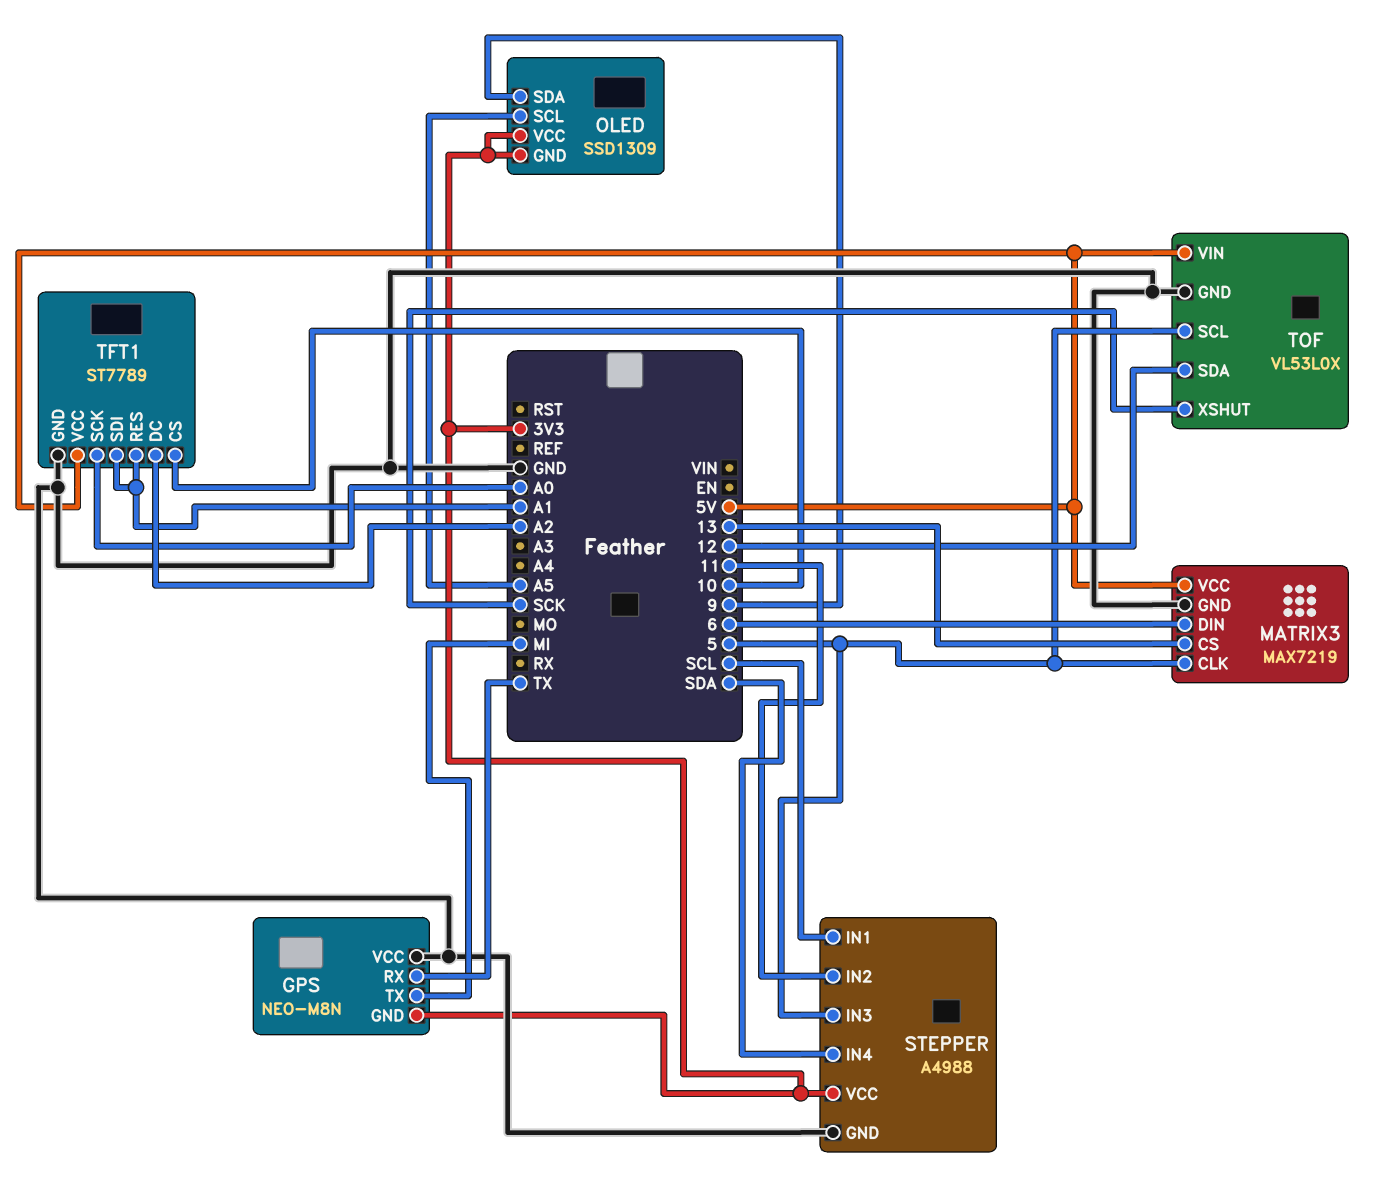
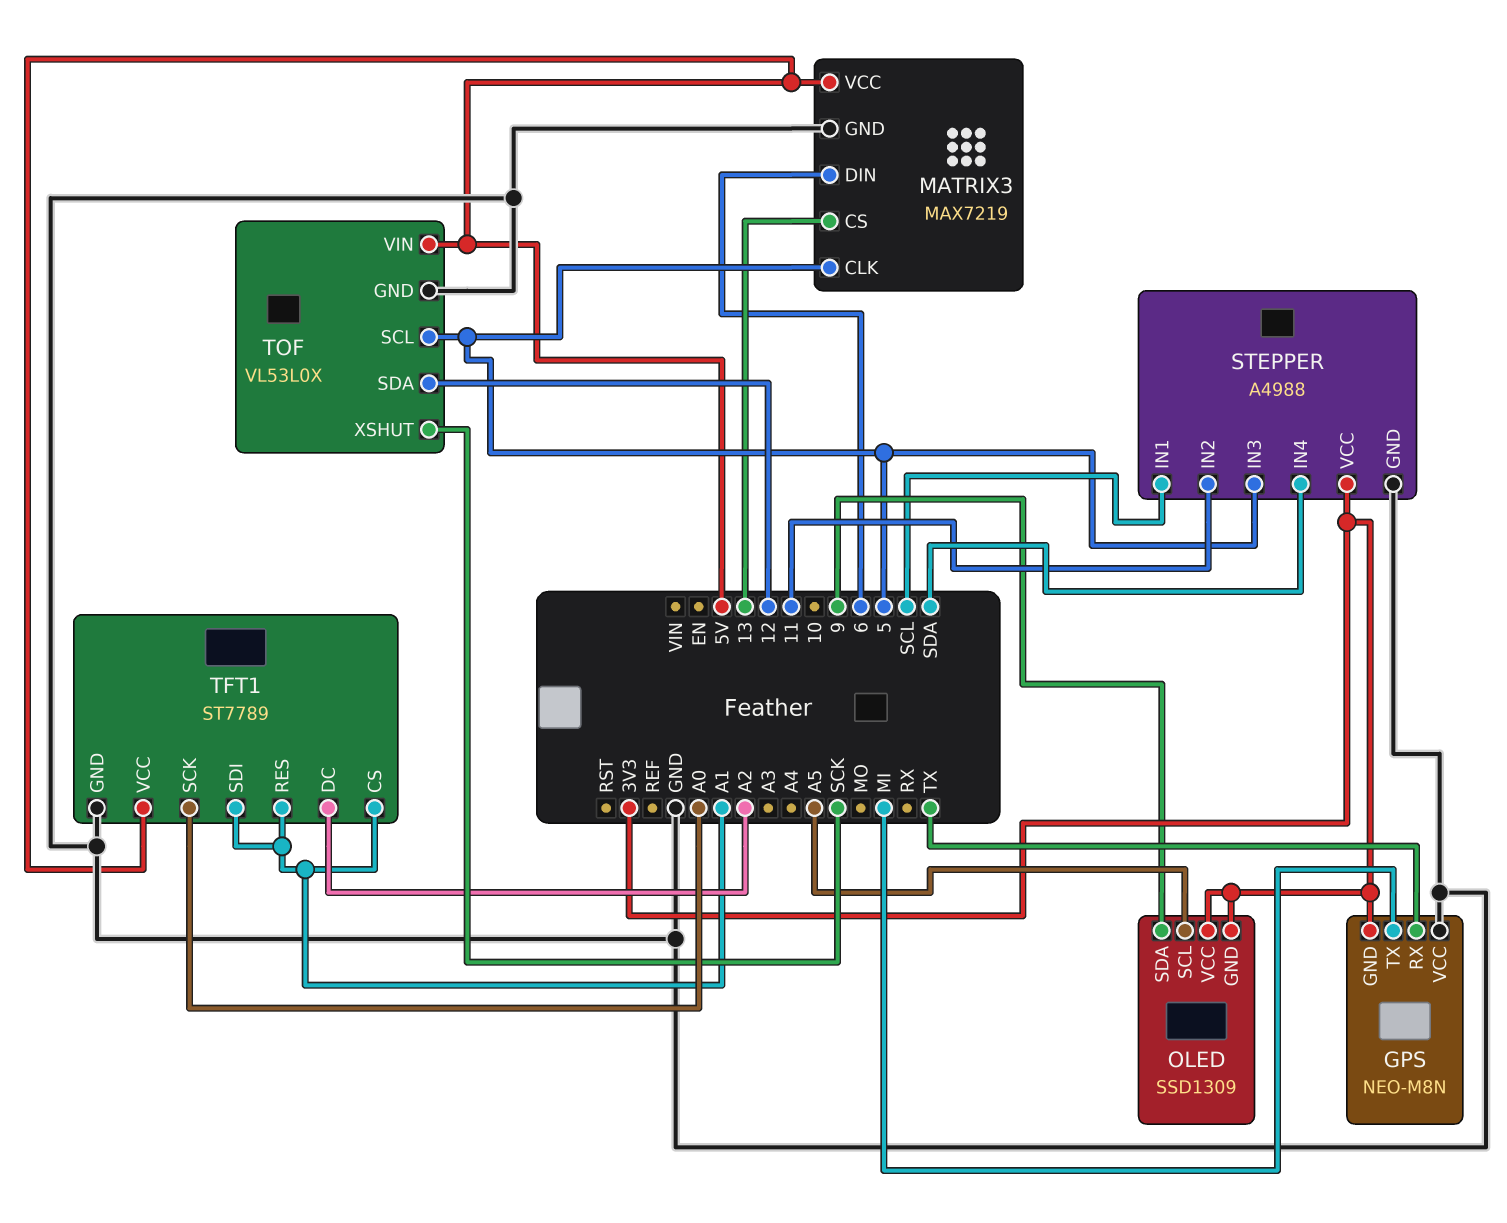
TFT1 pin CS: 10 -> A1

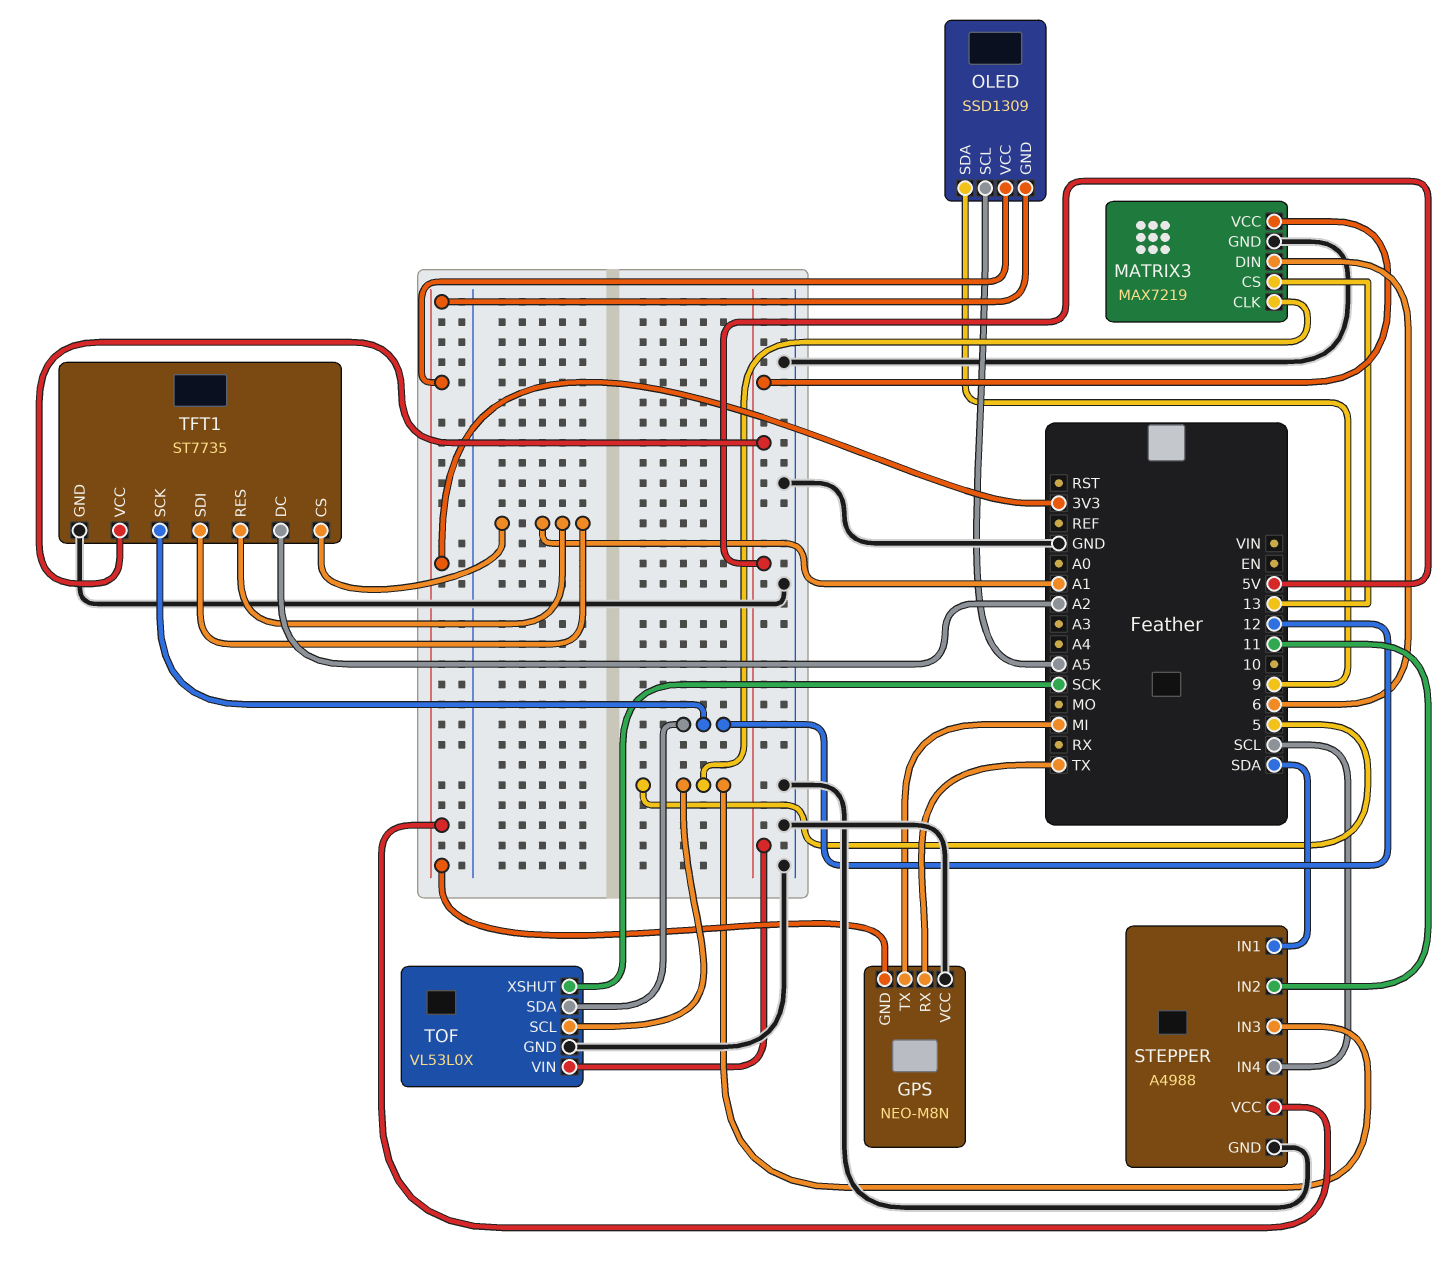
STEPPER pin IN1: SCL -> SDA
STEPPER pin IN4: SDA -> SCL
TFT1: ST7789 -> ST7735
TFT1 pin SCK: A0 -> 12

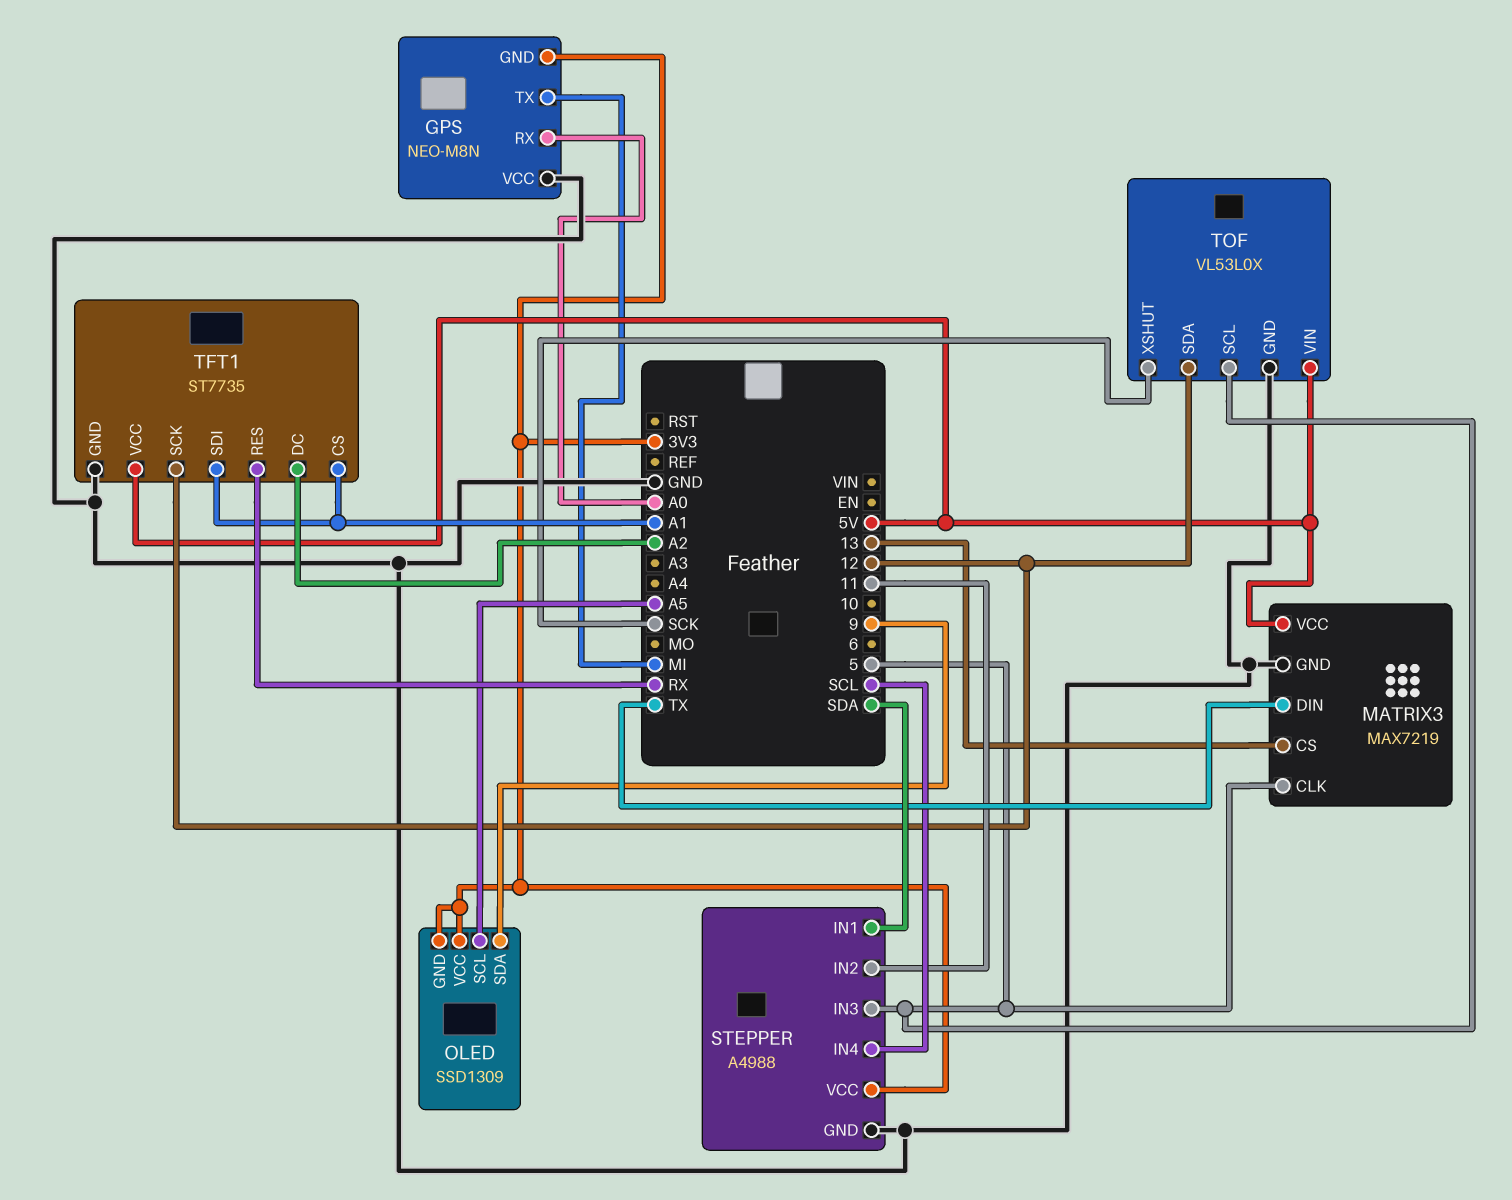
GPS pin RX: TX -> A0
MATRIX3 pin DIN: 6 -> TX
TFT1 pin RES: A1 -> RX

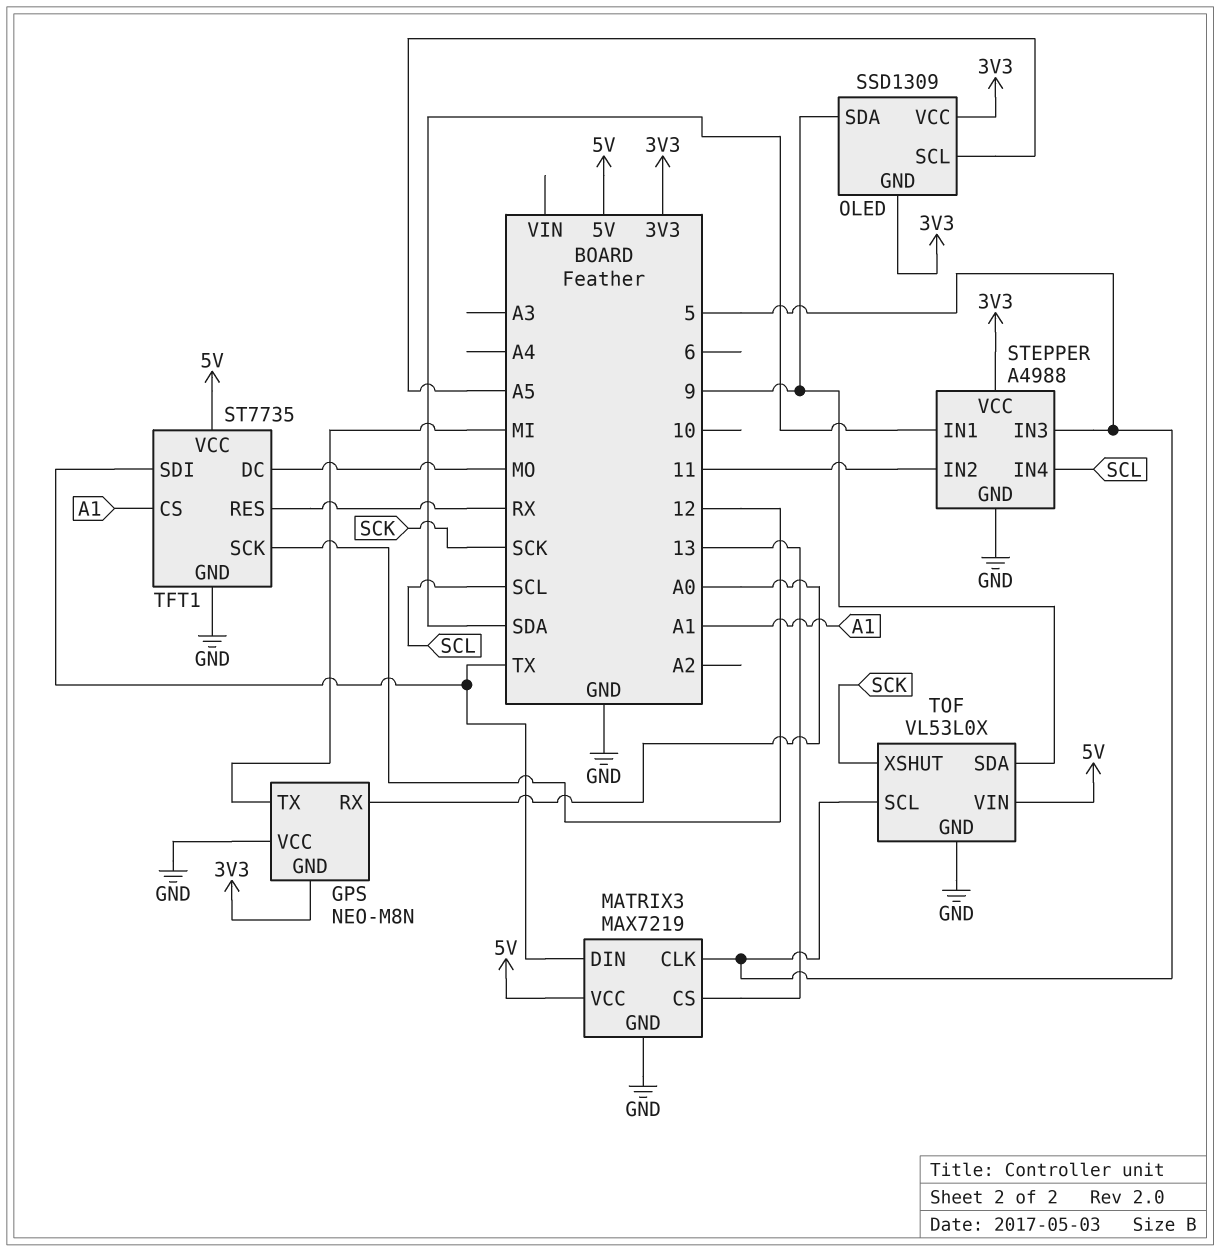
TFT1 pin DC: A2 -> MO
TFT1 pin SDI: A1 -> TX
TOF pin SDA: 12 -> 9

